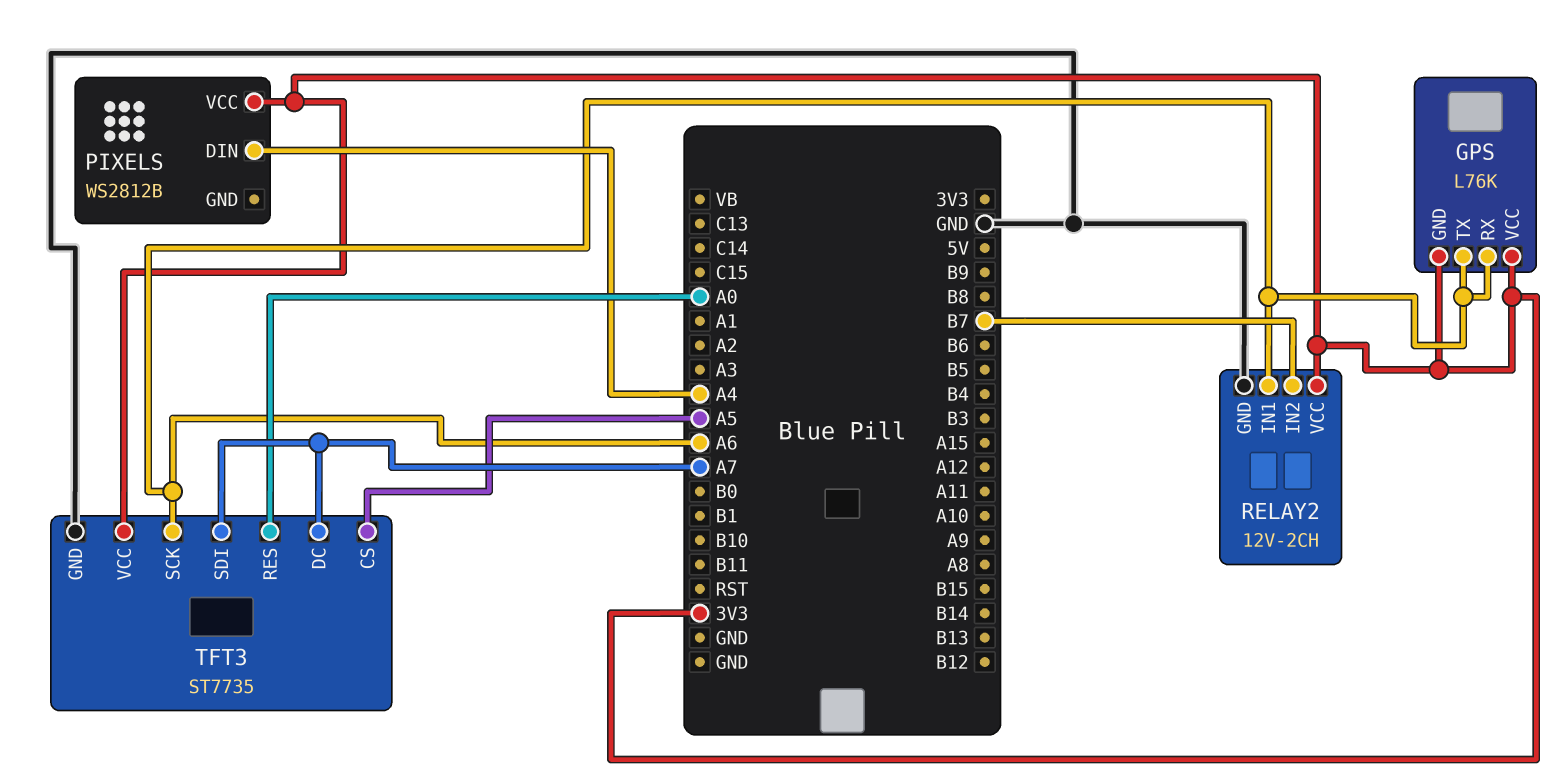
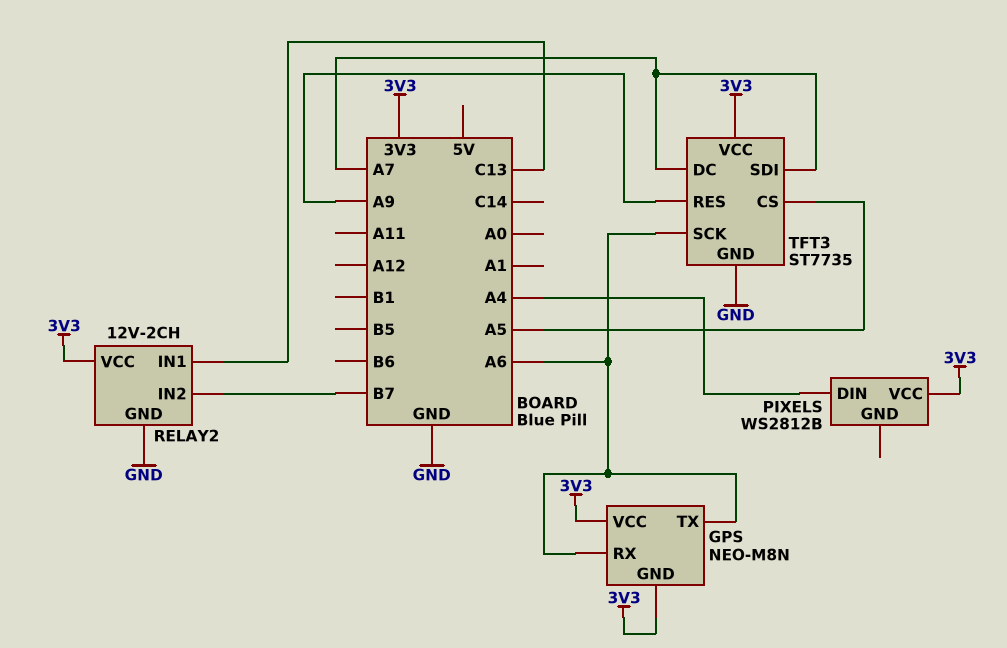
GPS: L76K -> NEO-M8N
RELAY2 pin IN1: A6 -> C13
TFT3 pin RES: A0 -> A9

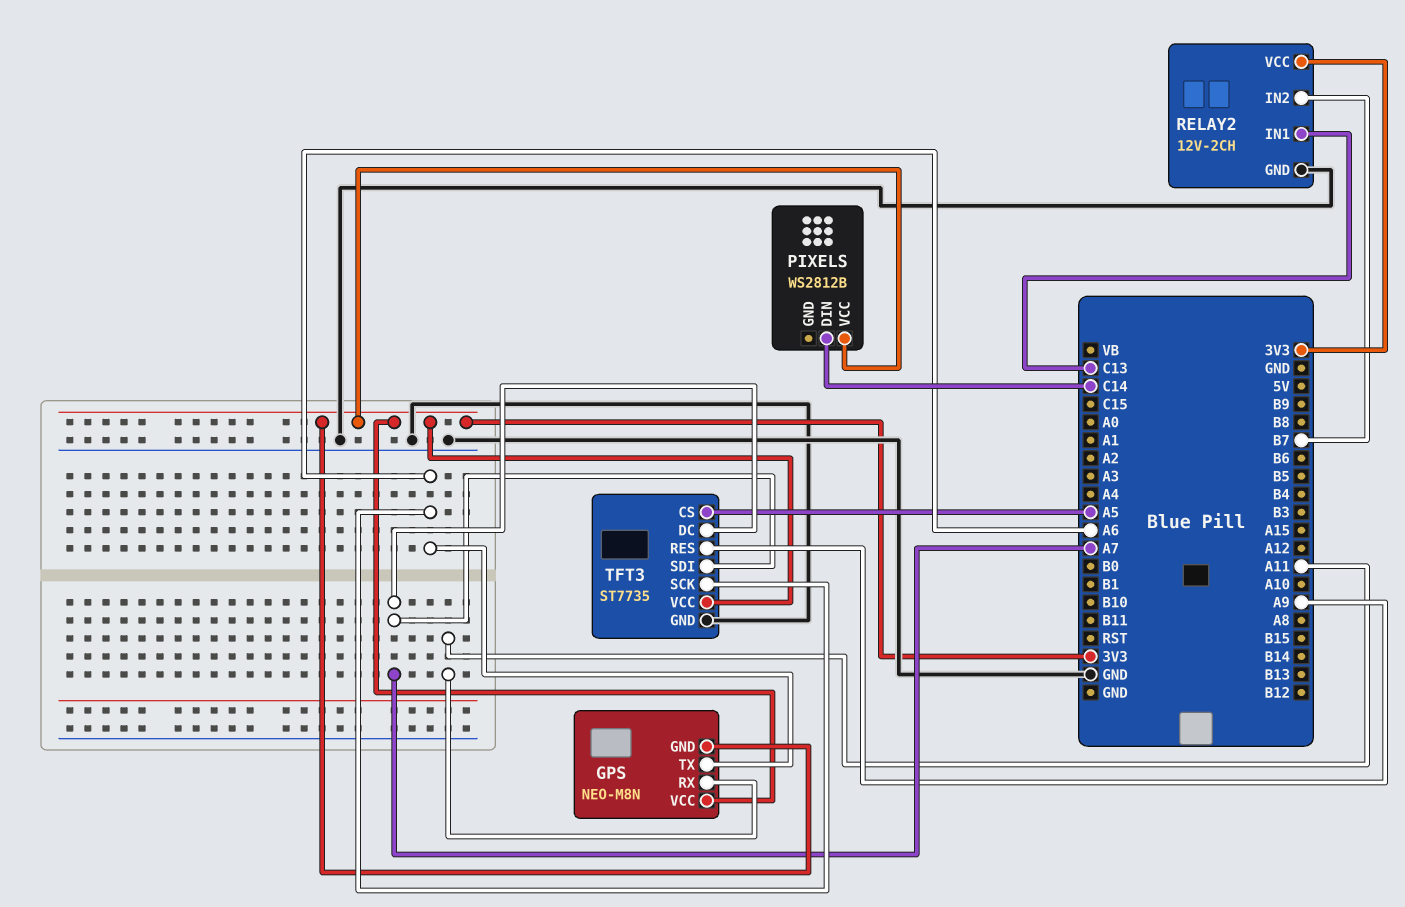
GPS pin RX: A6 -> A11
PIXELS pin DIN: A4 -> C14

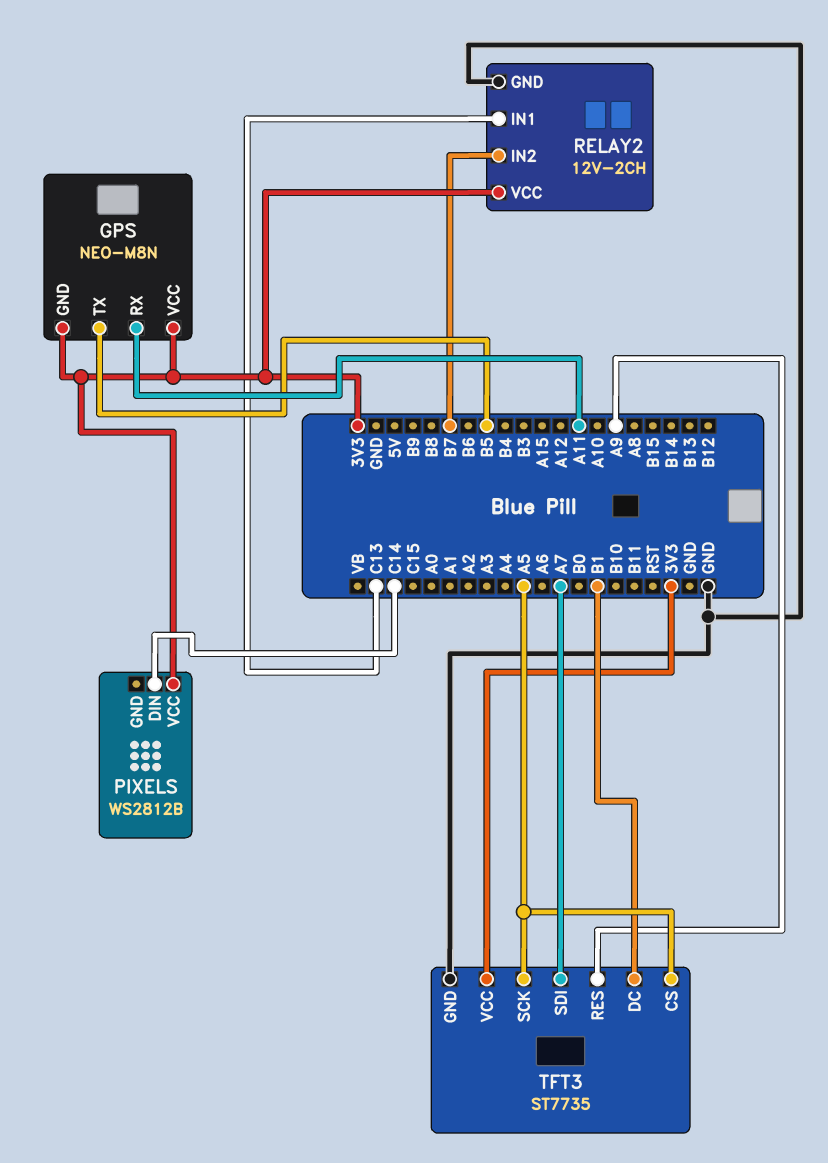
GPS pin TX: A6 -> B5
TFT3 pin DC: A7 -> B1
TFT3 pin SCK: A6 -> A5

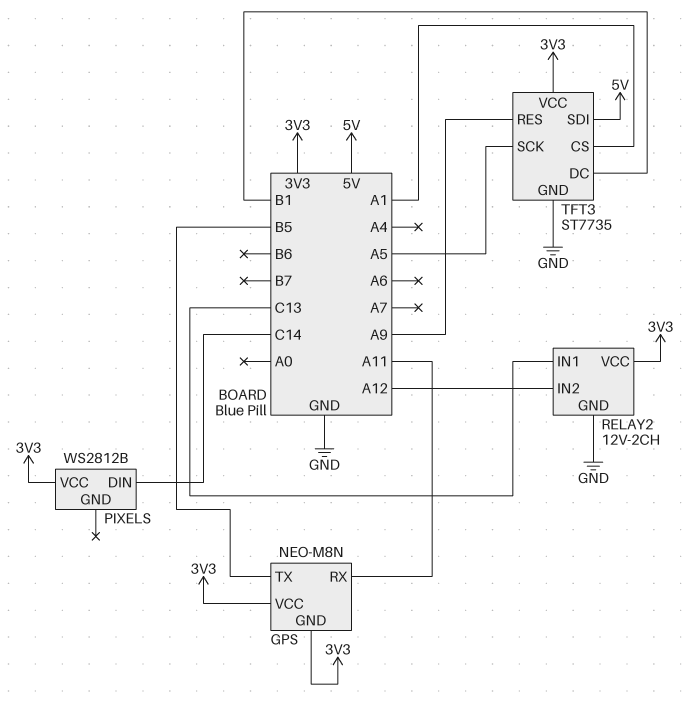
RELAY2 pin IN2: B7 -> A12
TFT3 pin CS: A5 -> A1
TFT3 pin SDI: A7 -> 5V

